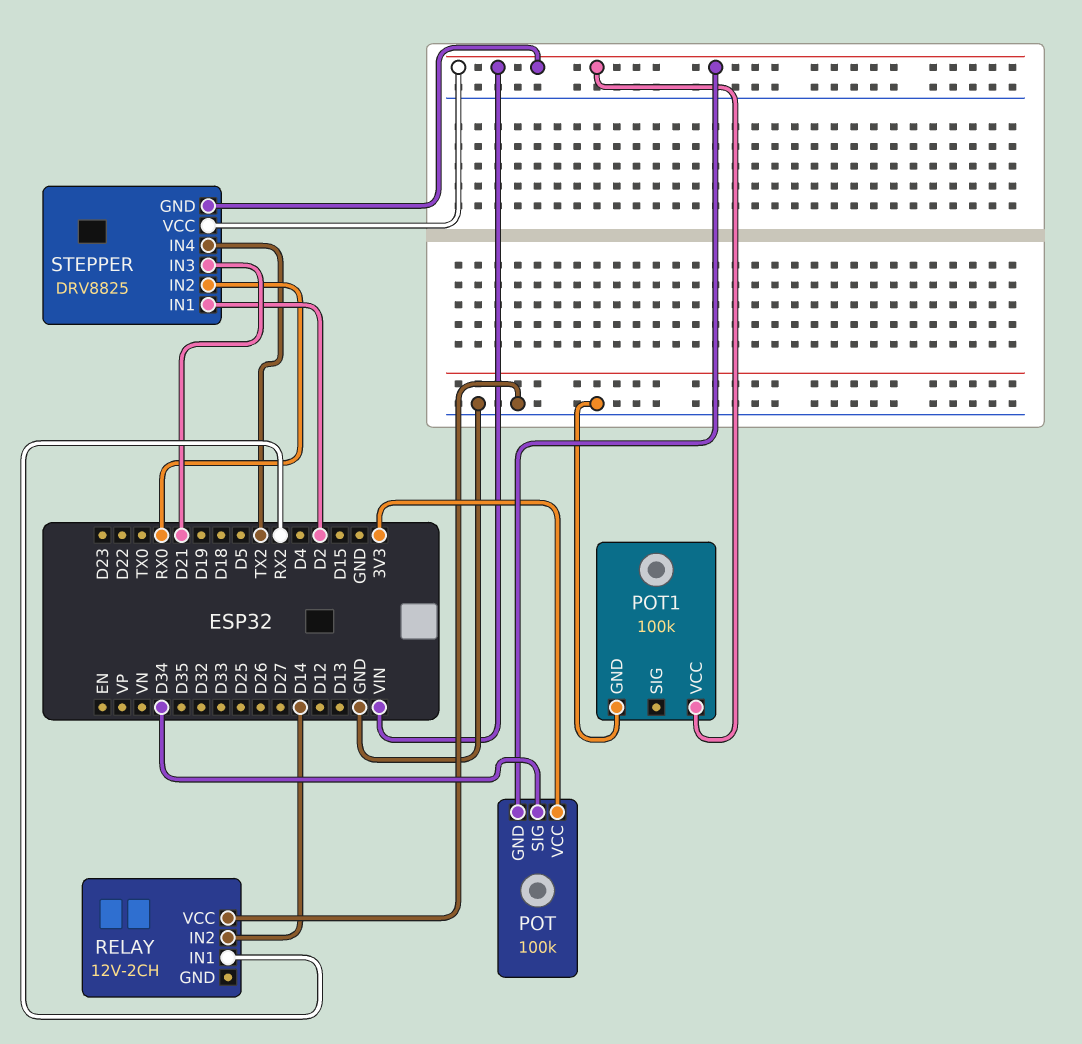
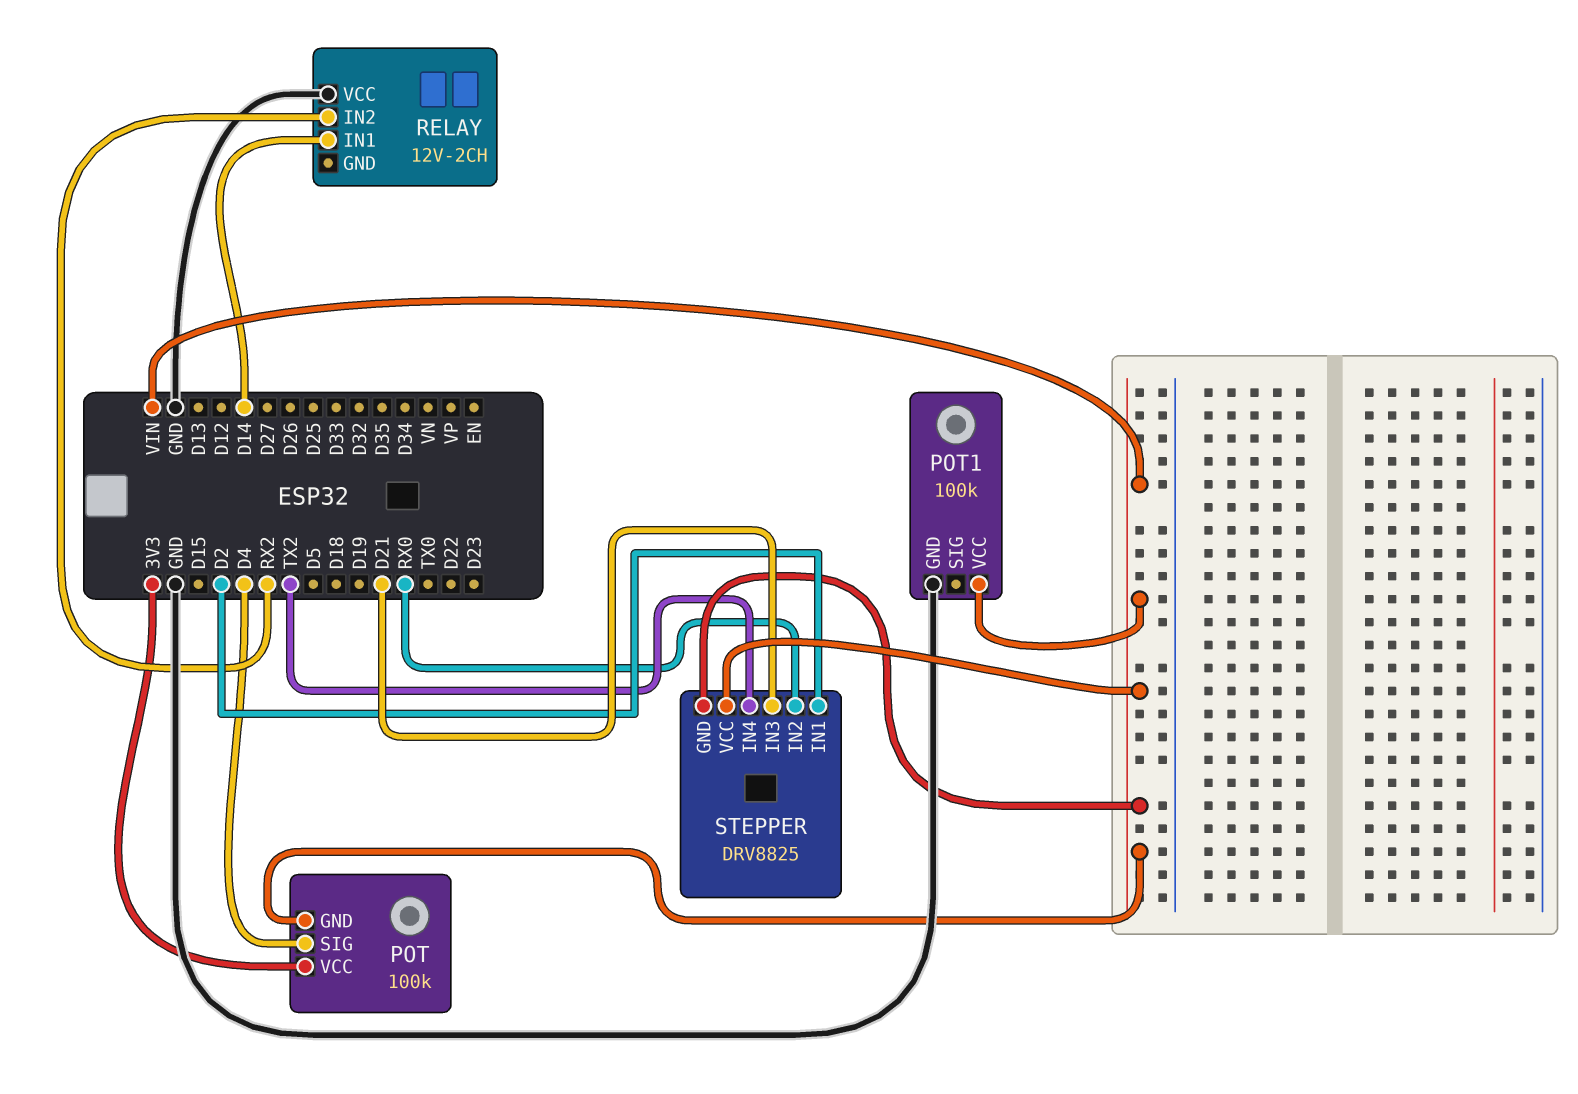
POT pin SIG: D34 -> D4
RELAY pin IN1: RX2 -> D14
RELAY pin IN2: D14 -> RX2

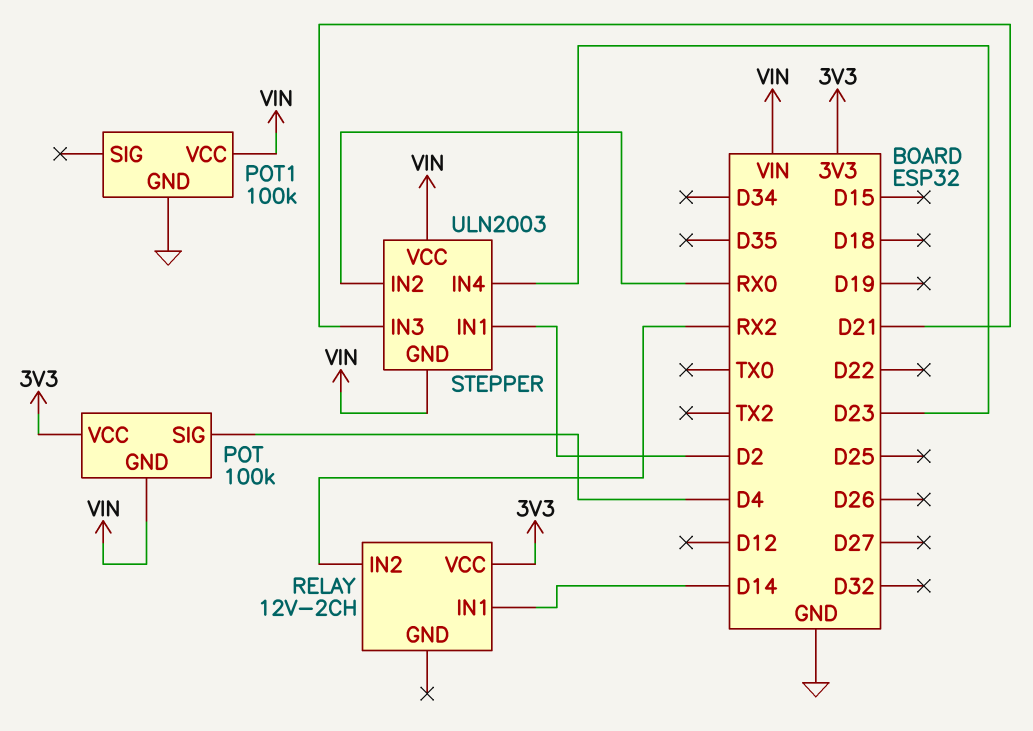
RELAY pin VCC: GND -> 3V3
STEPPER: DRV8825 -> ULN2003
STEPPER pin IN4: TX2 -> D23

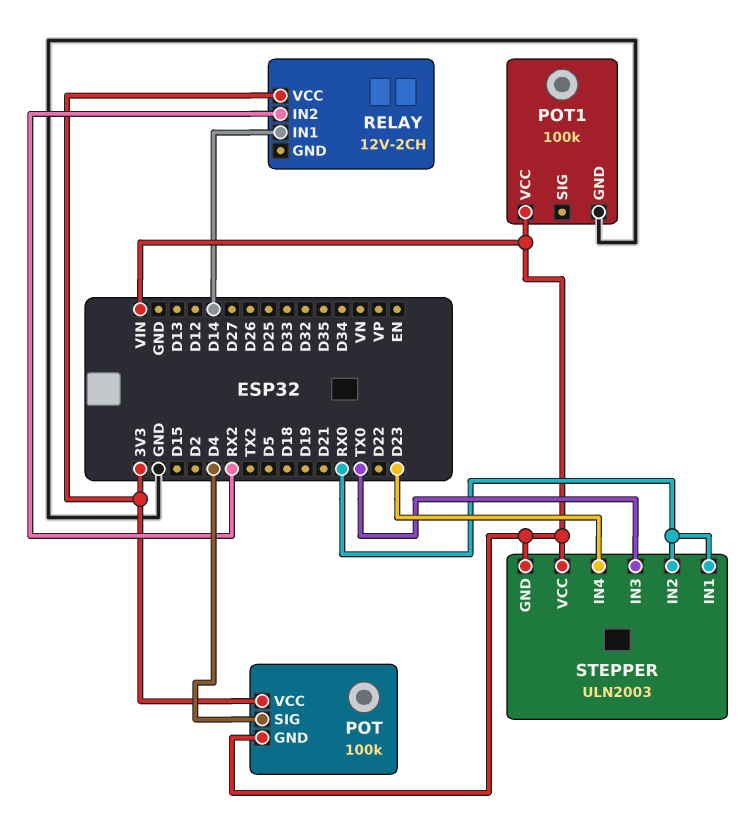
STEPPER pin IN1: D2 -> RX0
STEPPER pin IN3: D21 -> TX0

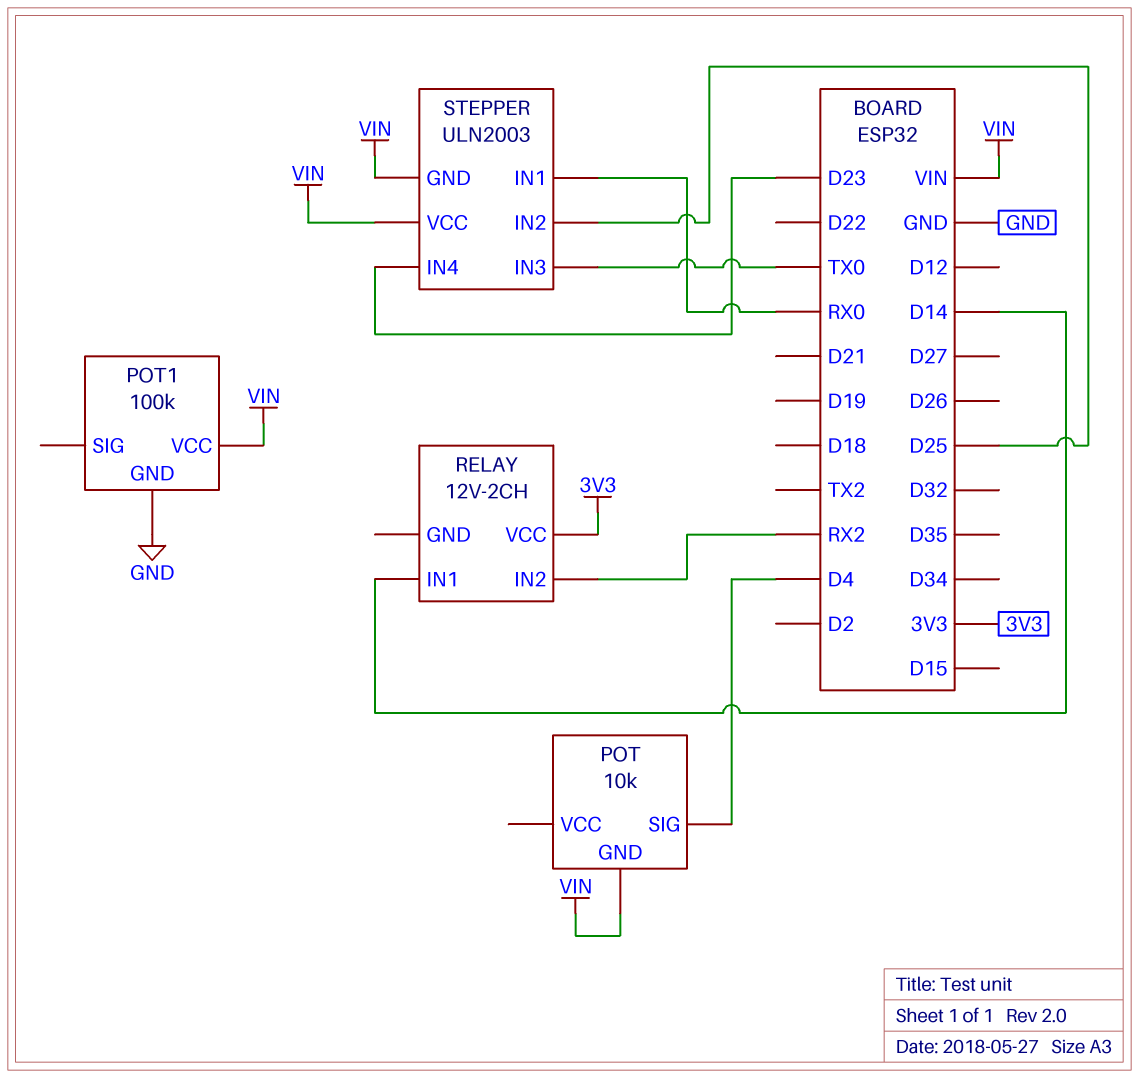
POT: 100k -> 10k
POT pin VCC: 3V3 -> none
STEPPER pin IN2: RX0 -> D25

